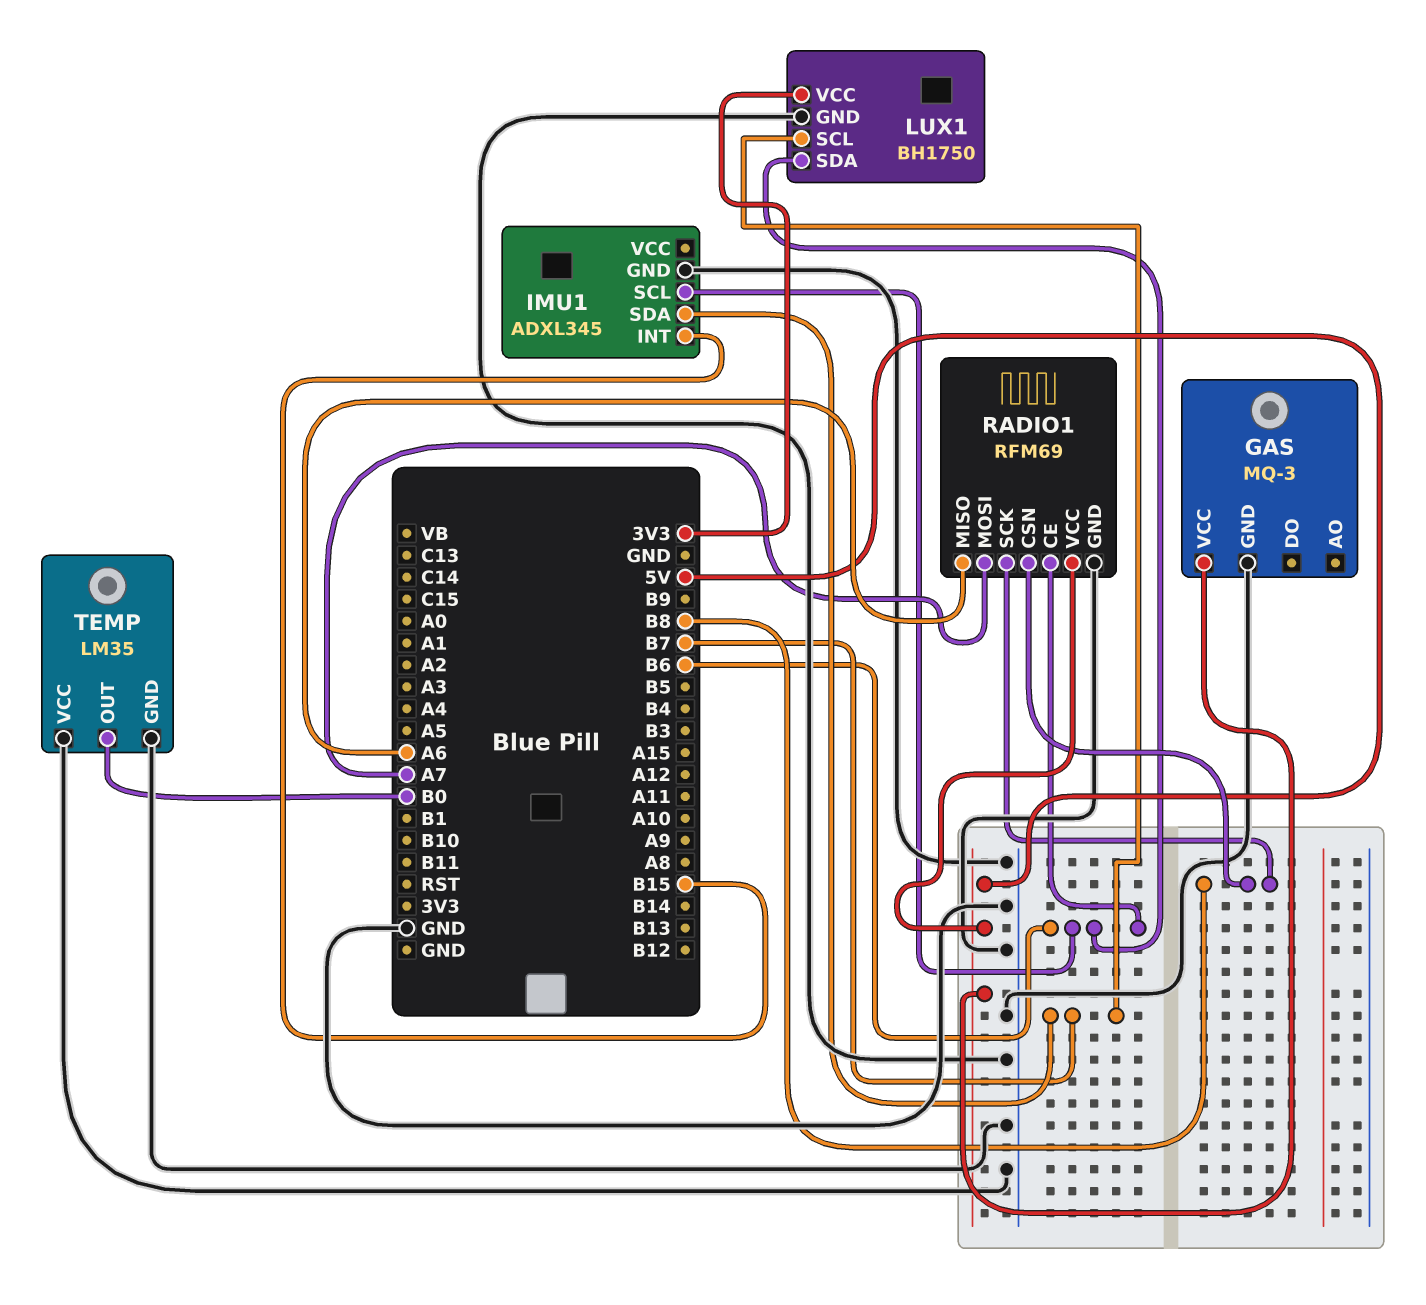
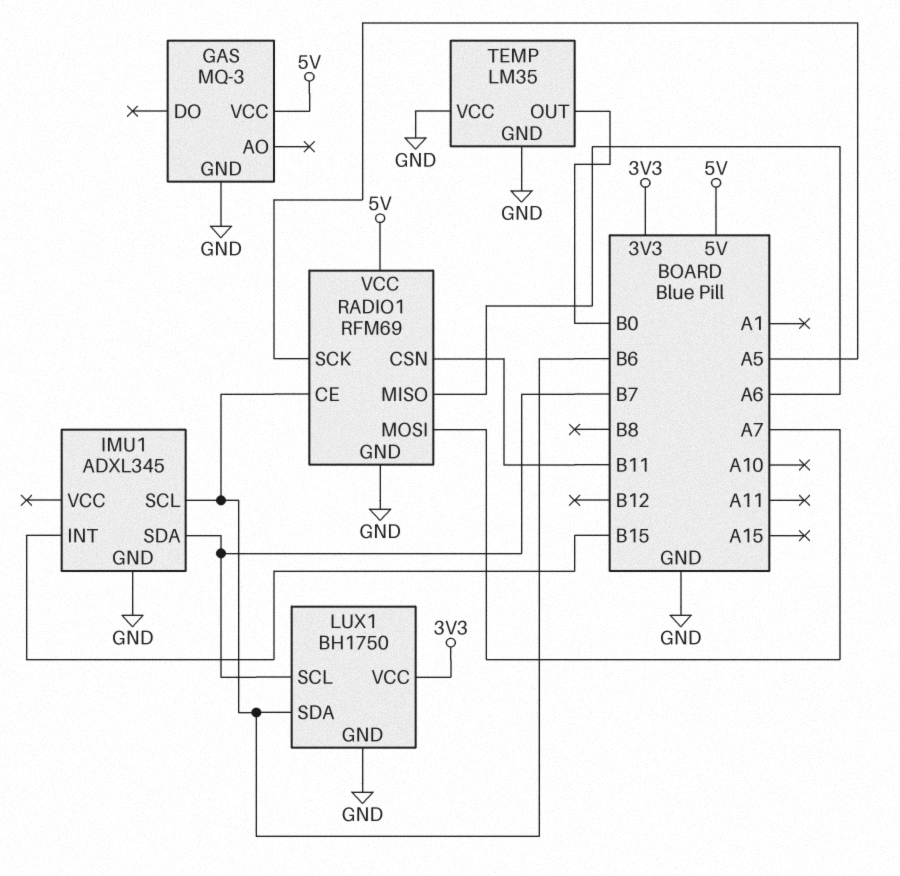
RADIO1 pin CSN: B8 -> B11
RADIO1 pin SCK: B8 -> A5

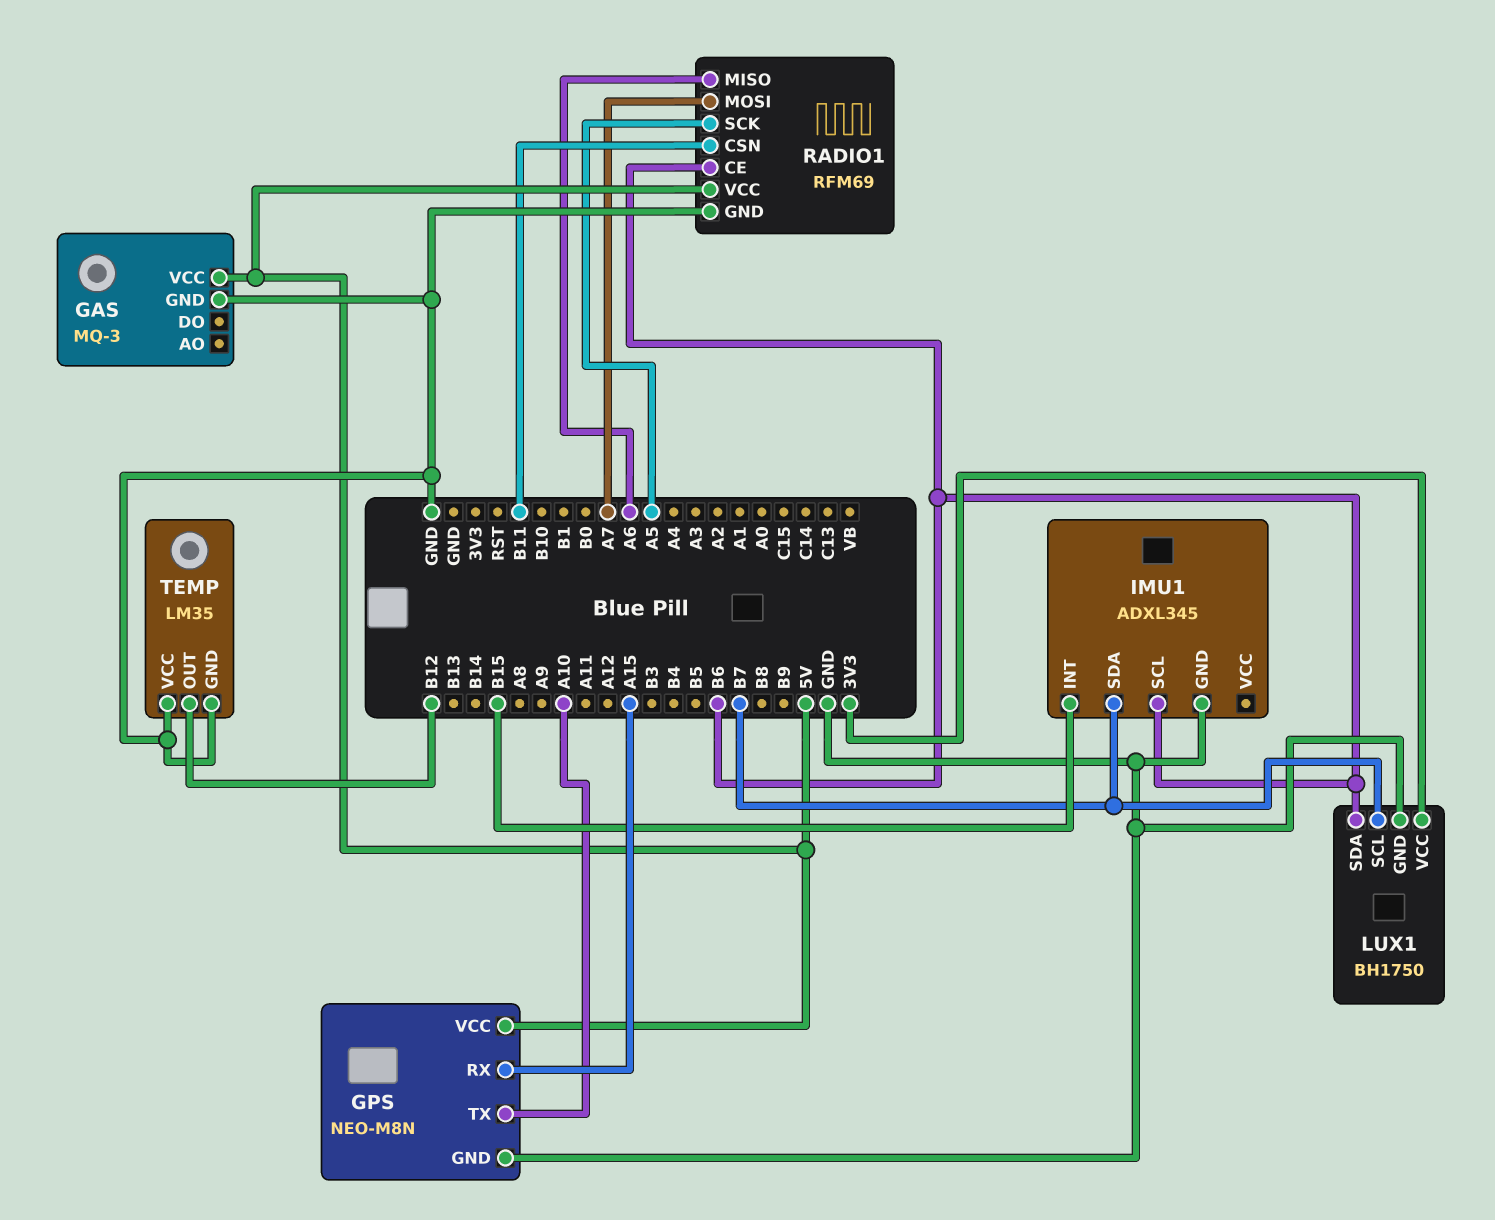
GPS: none -> NEO-M8N
GPS pin GND: none -> GND
GPS pin RX: none -> A15
GPS pin TX: none -> A10
GPS pin VCC: none -> 5V
TEMP pin OUT: B0 -> B12

